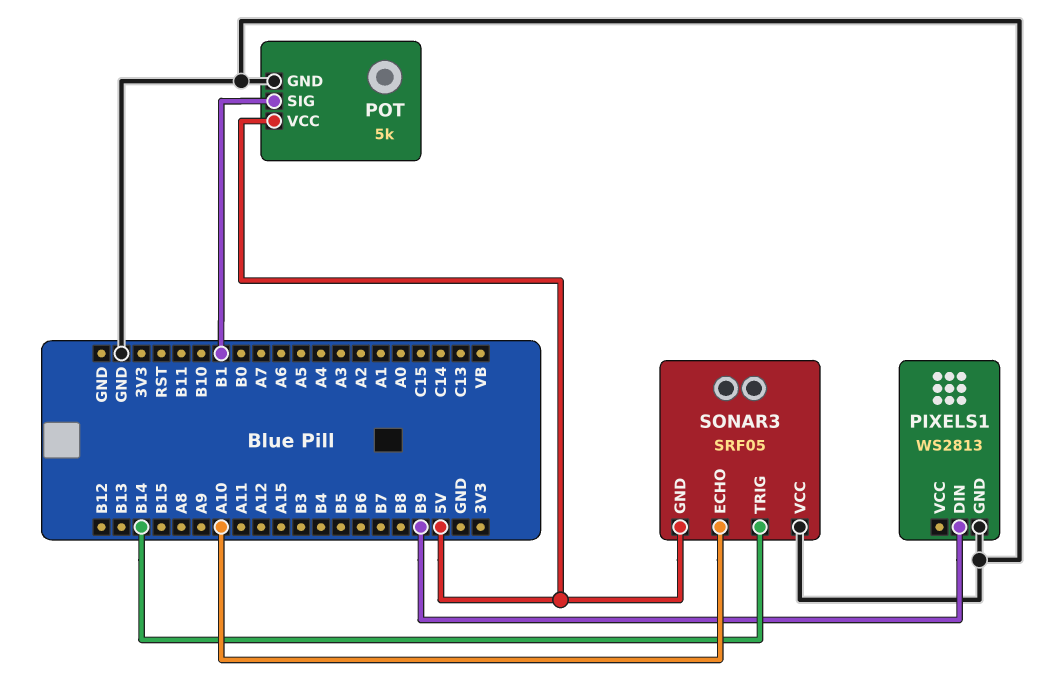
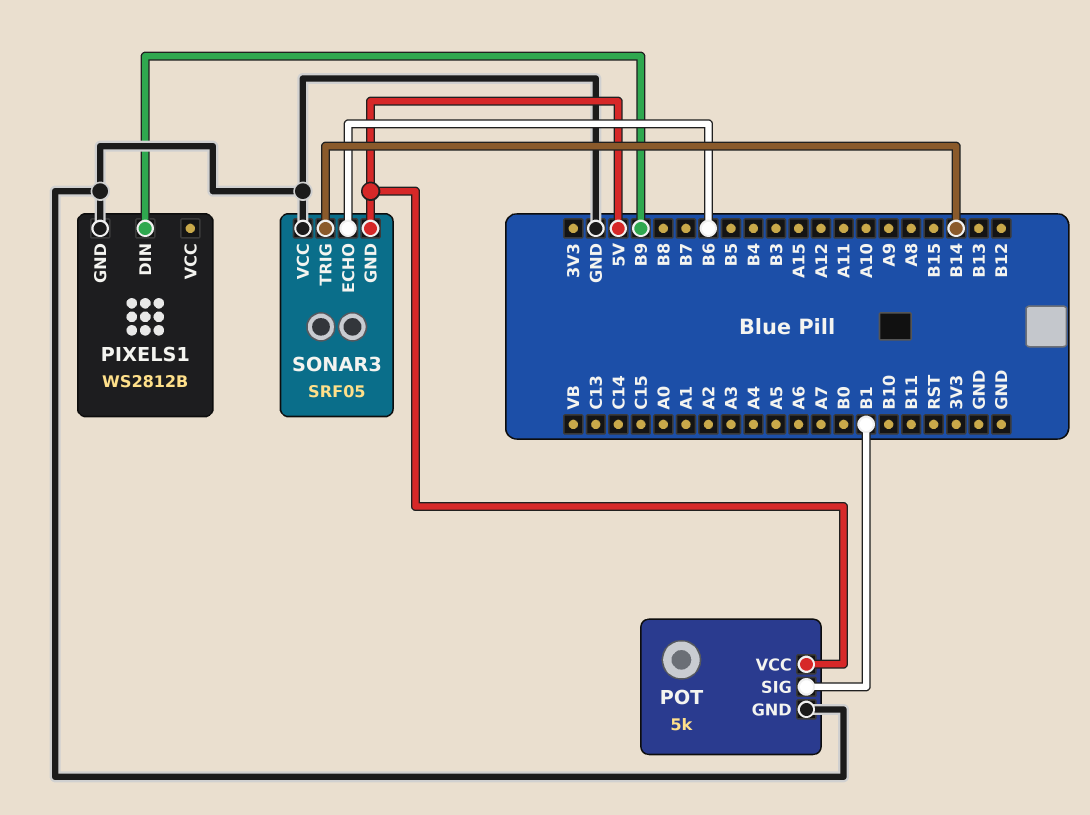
PIXELS1: WS2813 -> WS2812B
SONAR3 pin ECHO: A10 -> B6

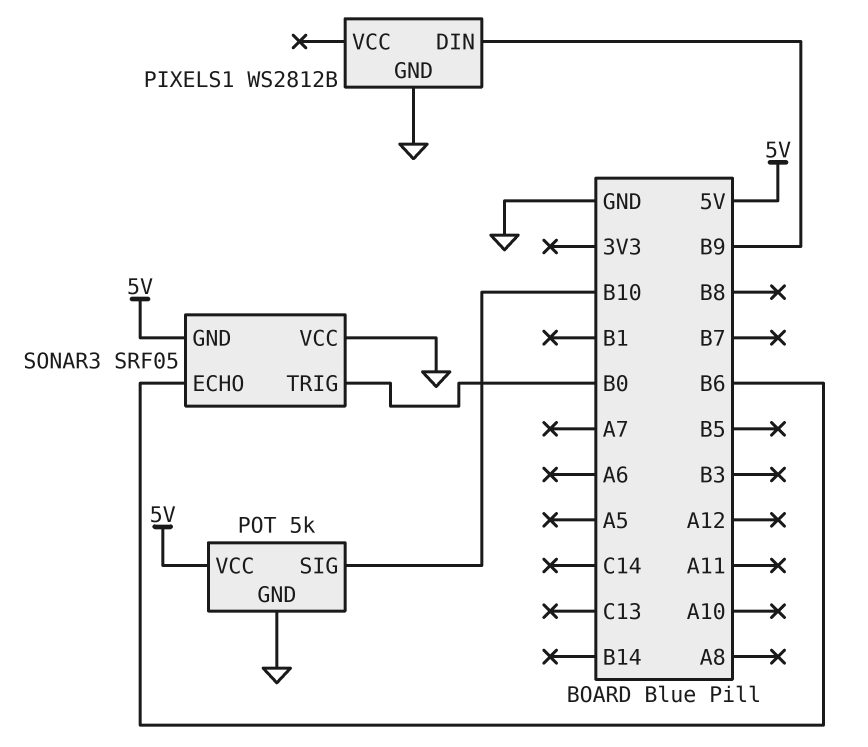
POT pin SIG: B1 -> B10
SONAR3 pin TRIG: B14 -> B0

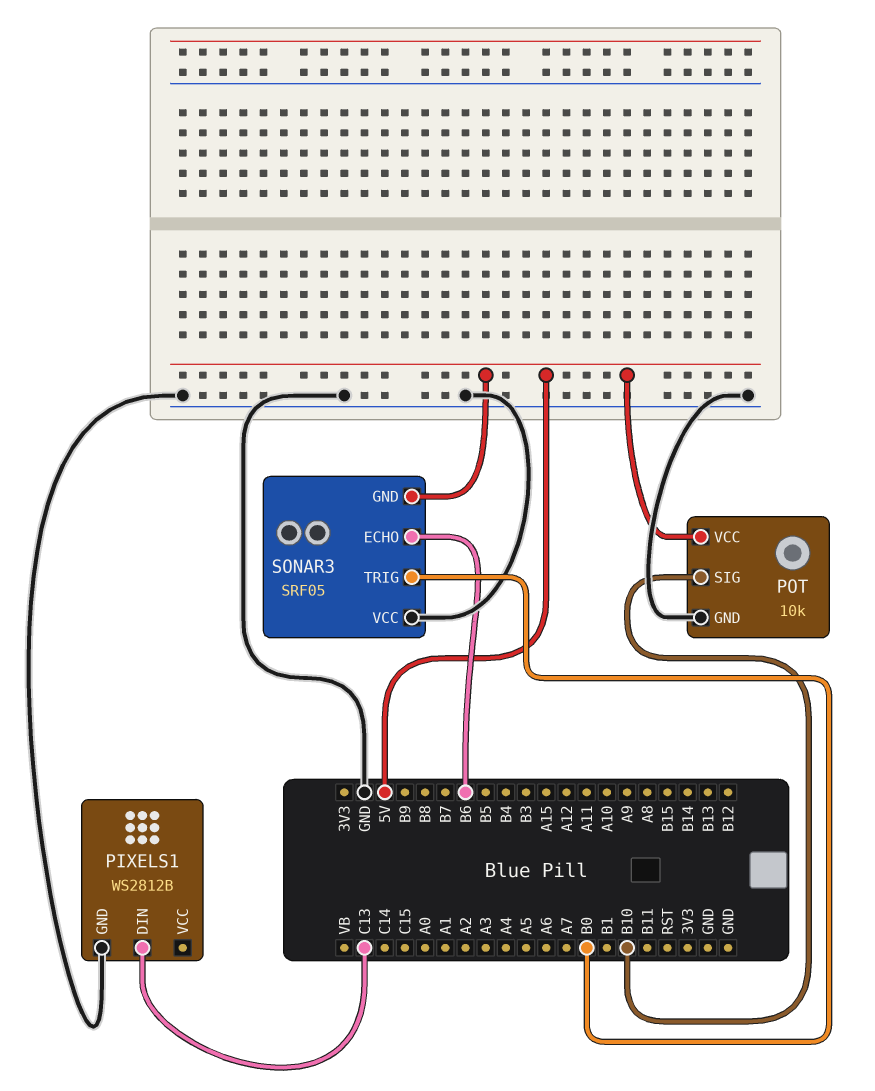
PIXELS1 pin DIN: B9 -> C13
POT: 5k -> 10k

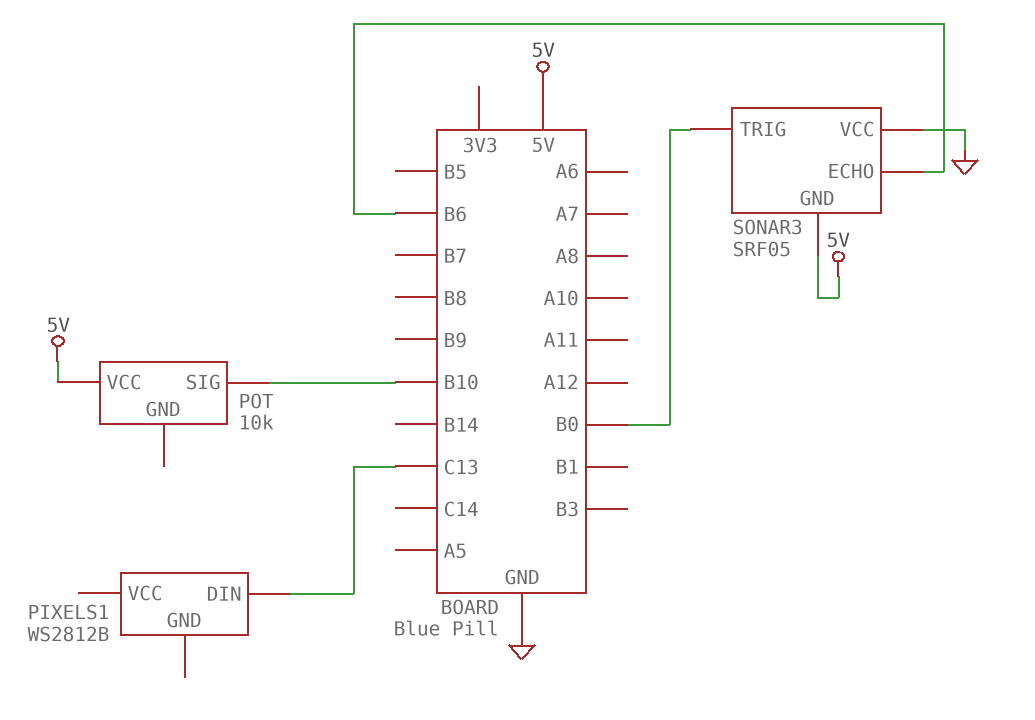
PIXELS1 pin GND: GND -> none
POT pin GND: GND -> none

